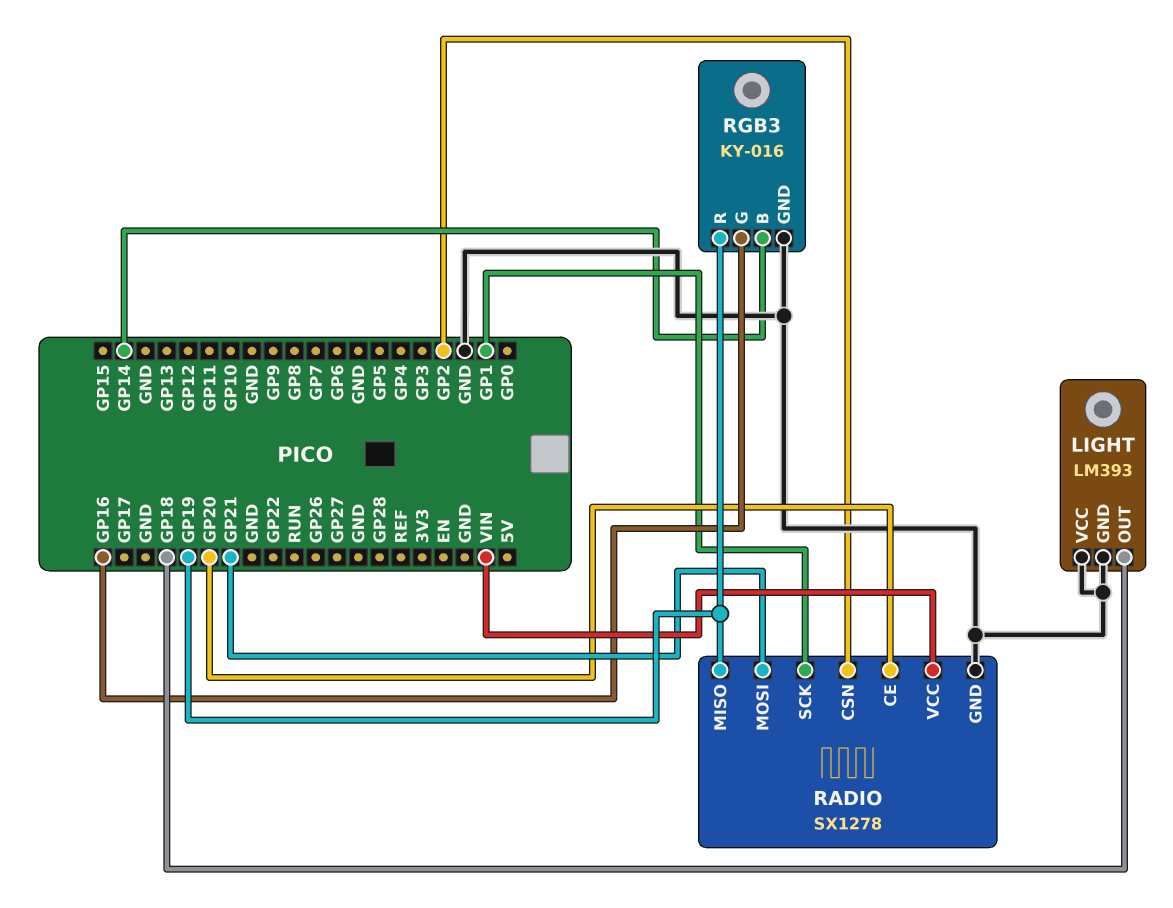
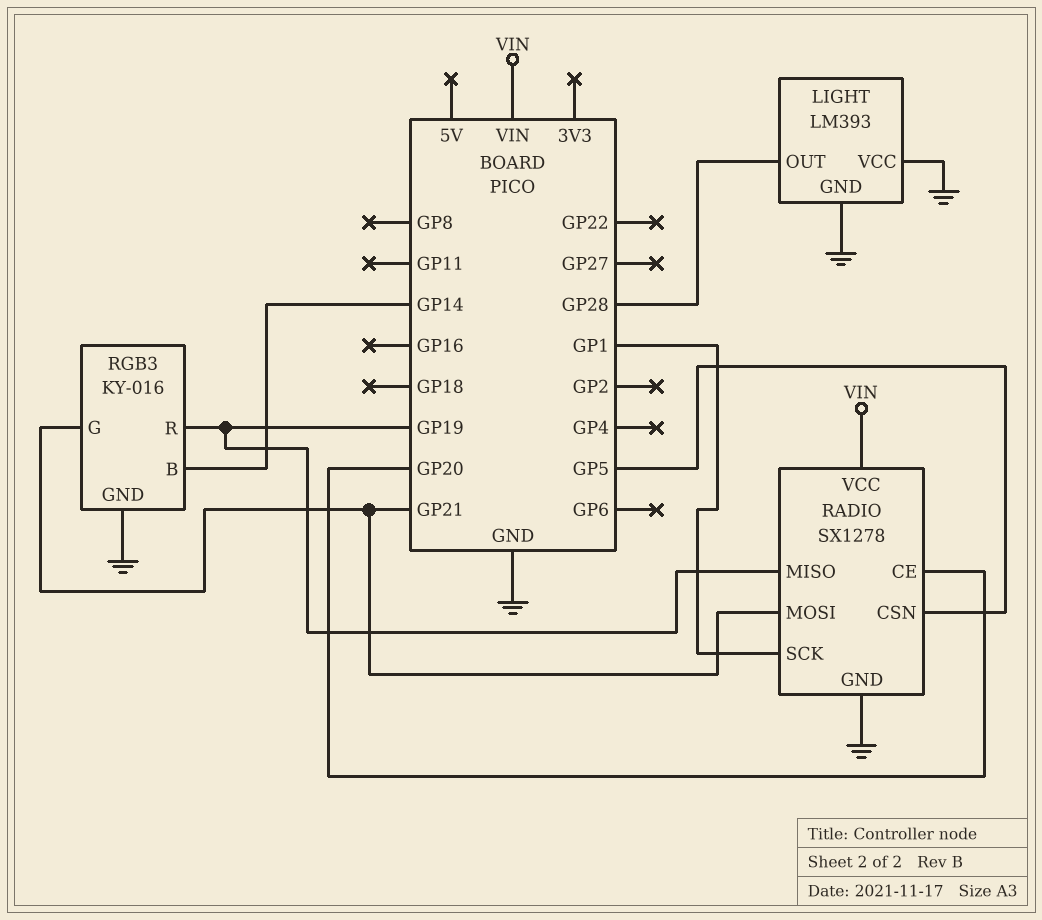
LIGHT pin OUT: GP18 -> GP28
RADIO pin CSN: GP2 -> GP5
RGB3 pin G: GP16 -> GP21

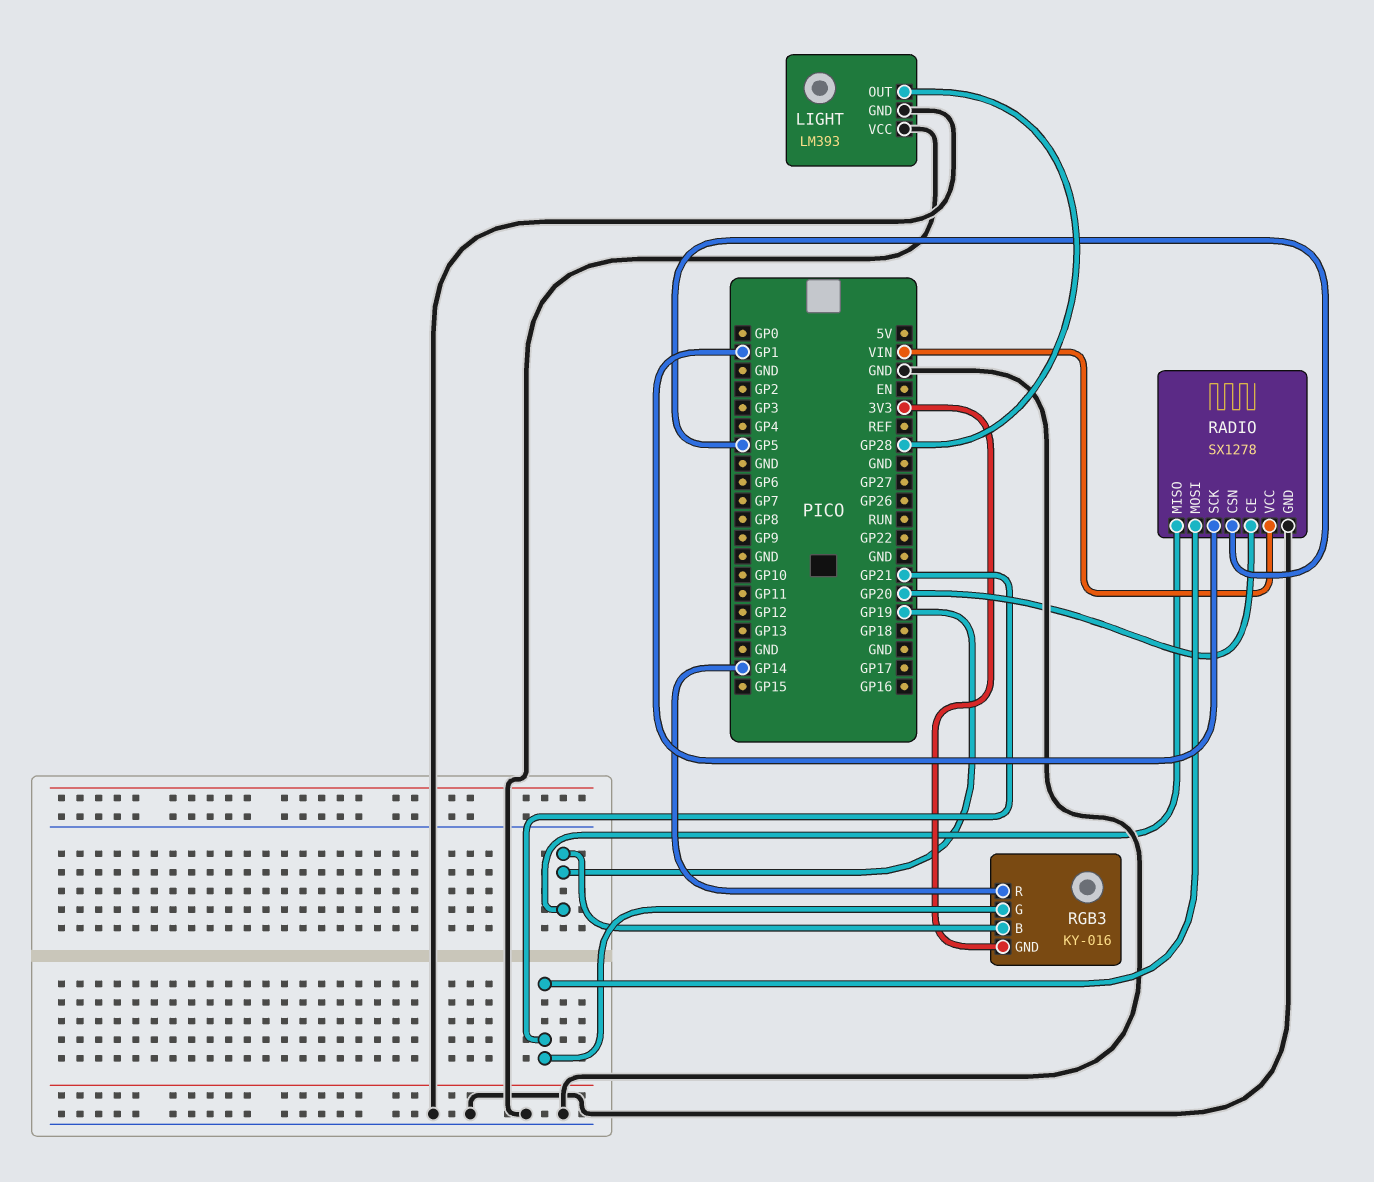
RGB3 pin B: GP14 -> GP19
RGB3 pin GND: GND -> 3V3
RGB3 pin R: GP19 -> GP14

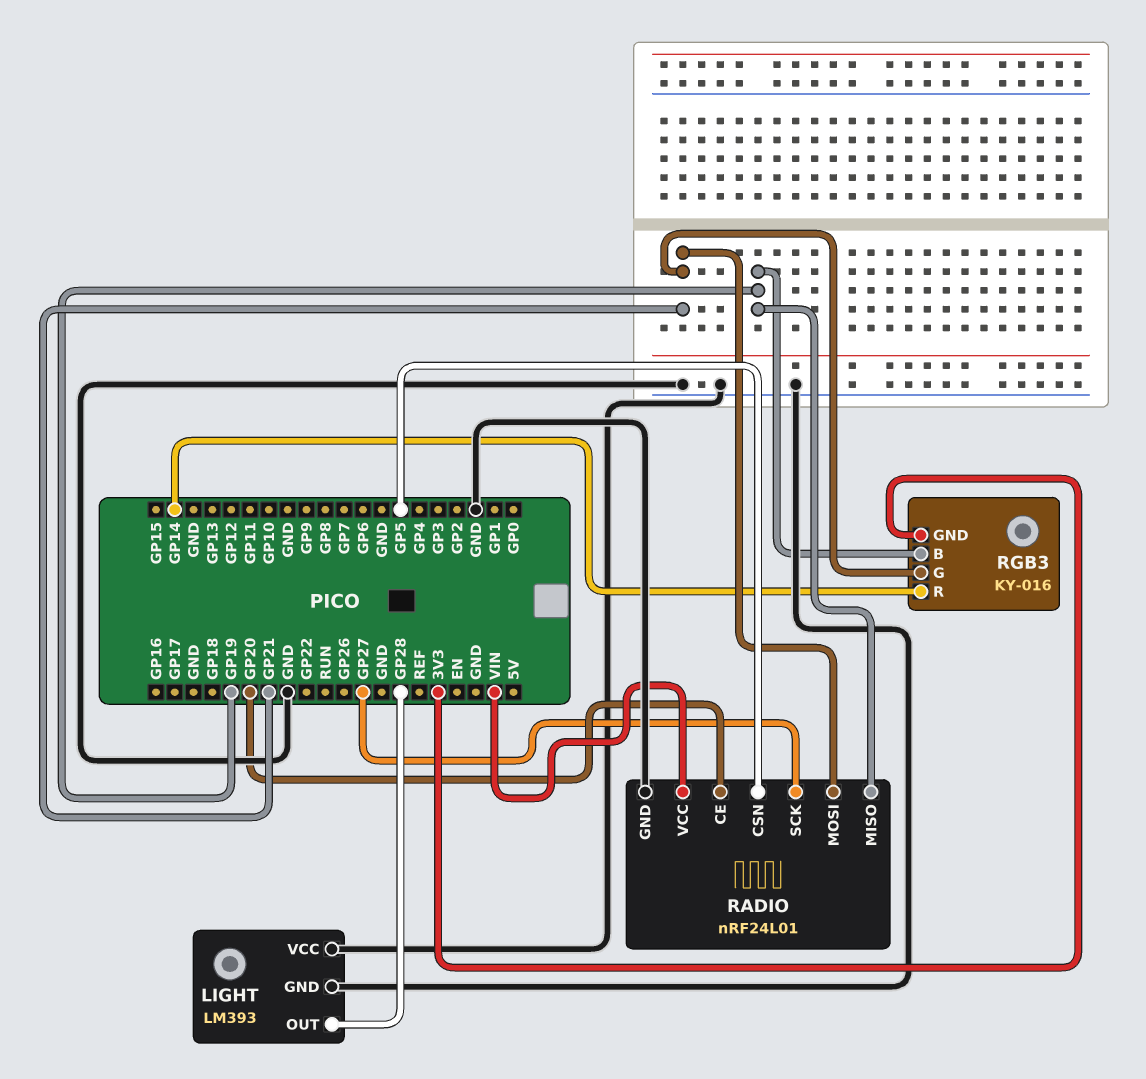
RADIO: SX1278 -> nRF24L01
RADIO pin SCK: GP1 -> GP27

